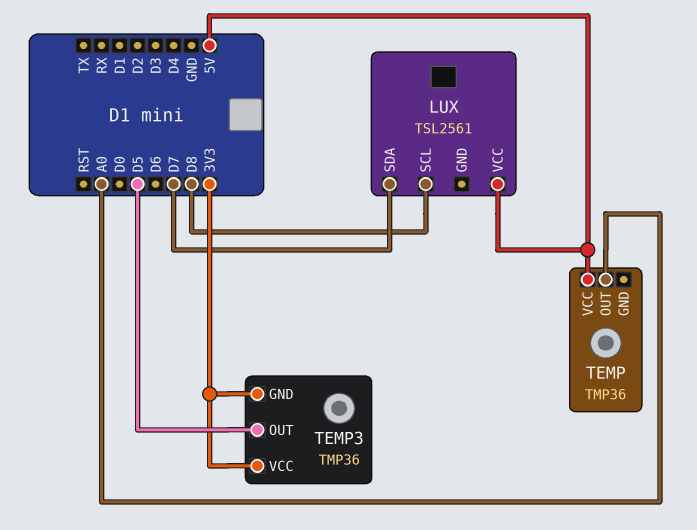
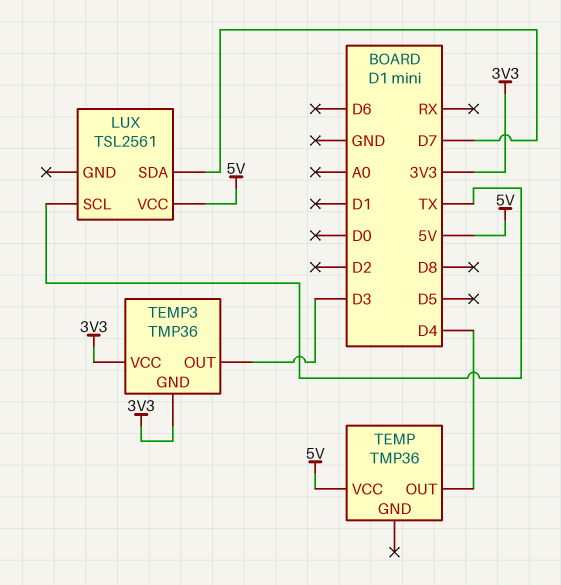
LUX pin SCL: D8 -> TX
TEMP pin OUT: A0 -> D4
TEMP3 pin OUT: D5 -> D3

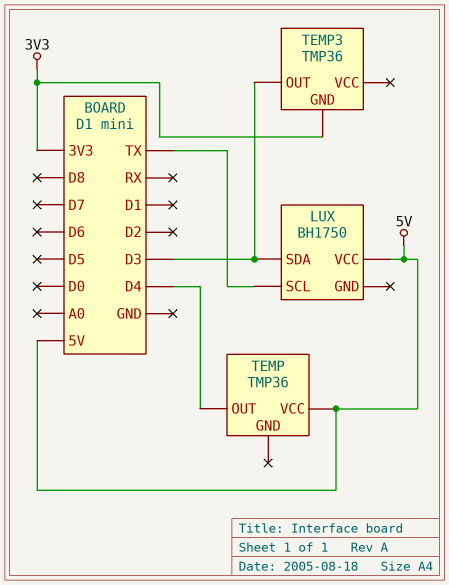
LUX: TSL2561 -> BH1750
LUX pin SDA: D7 -> D3
TEMP3 pin VCC: 3V3 -> none

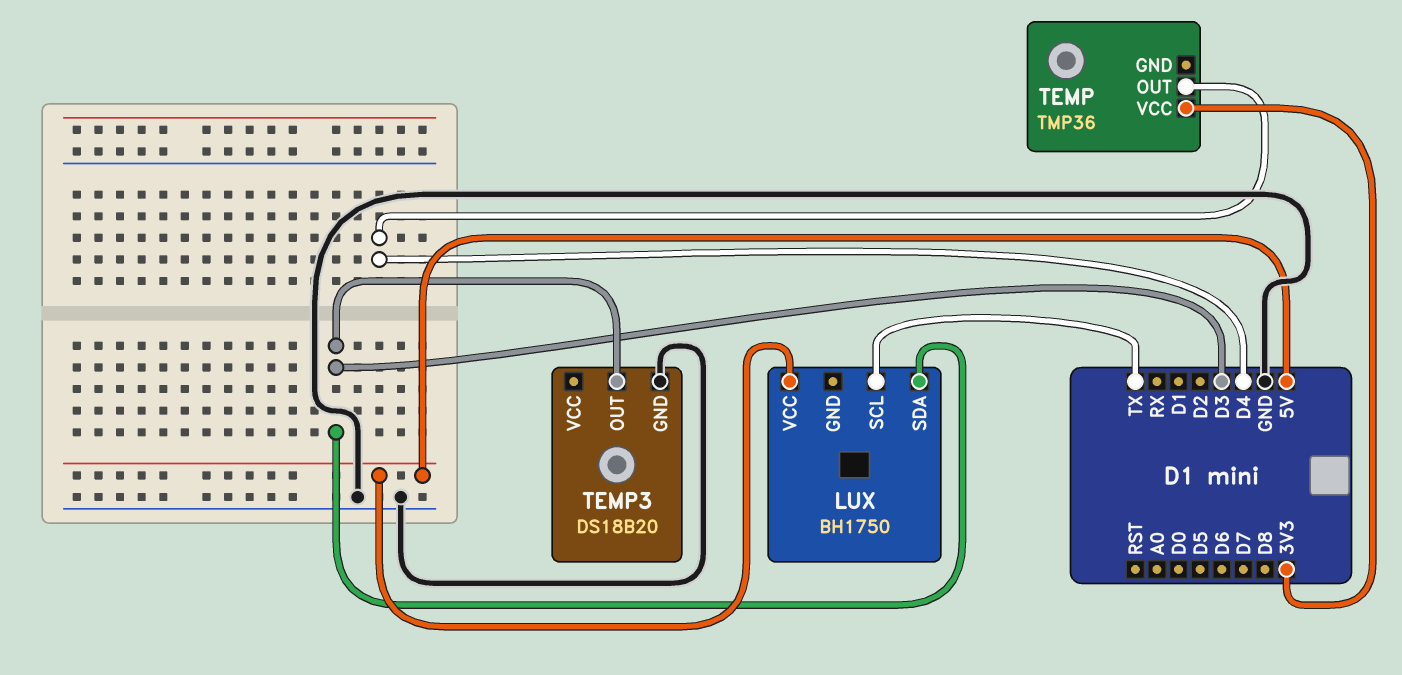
TEMP pin VCC: 5V -> 3V3
TEMP3: TMP36 -> DS18B20
TEMP3 pin GND: 3V3 -> GND

